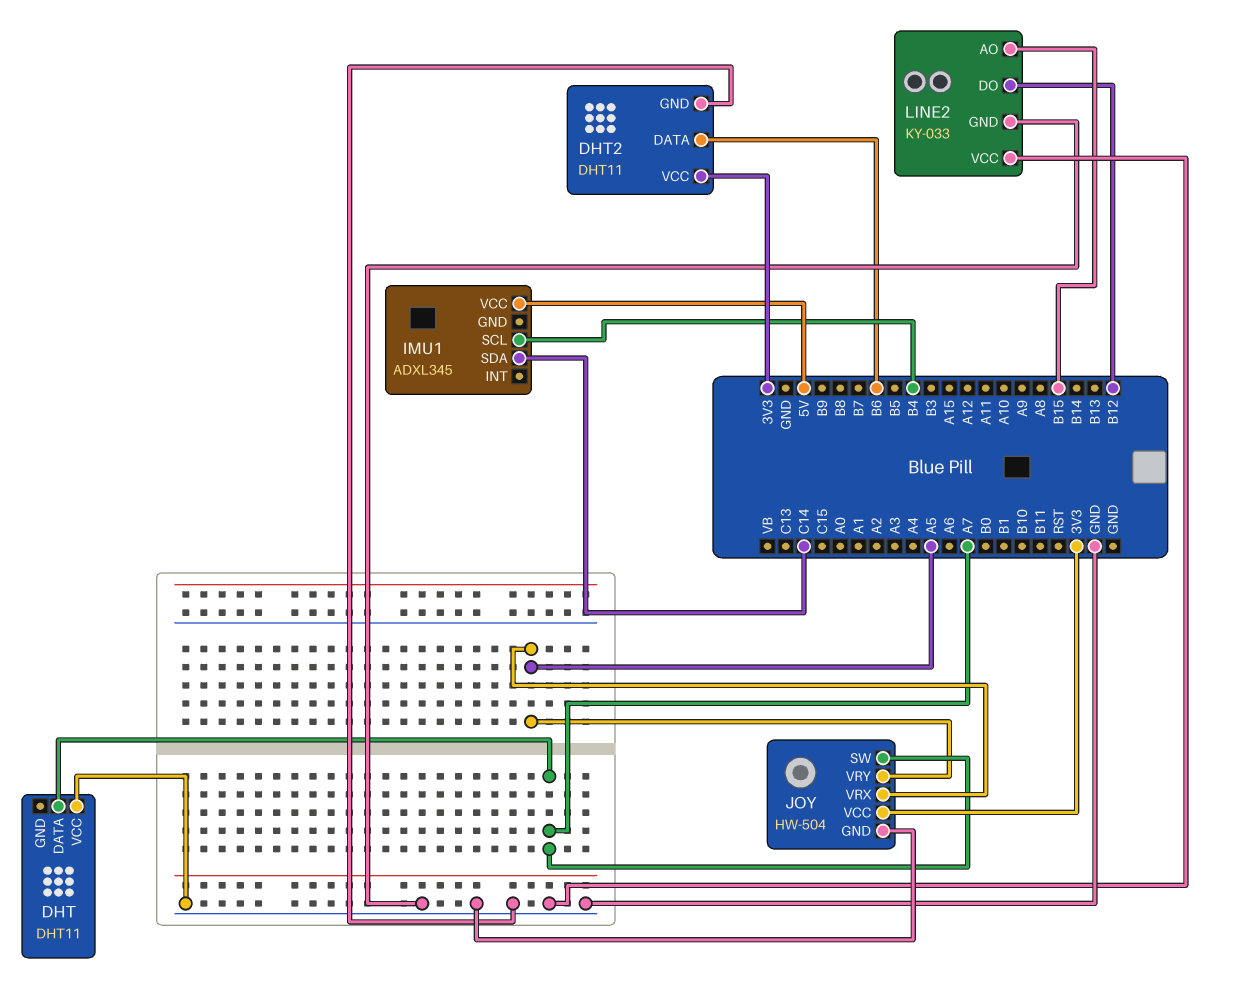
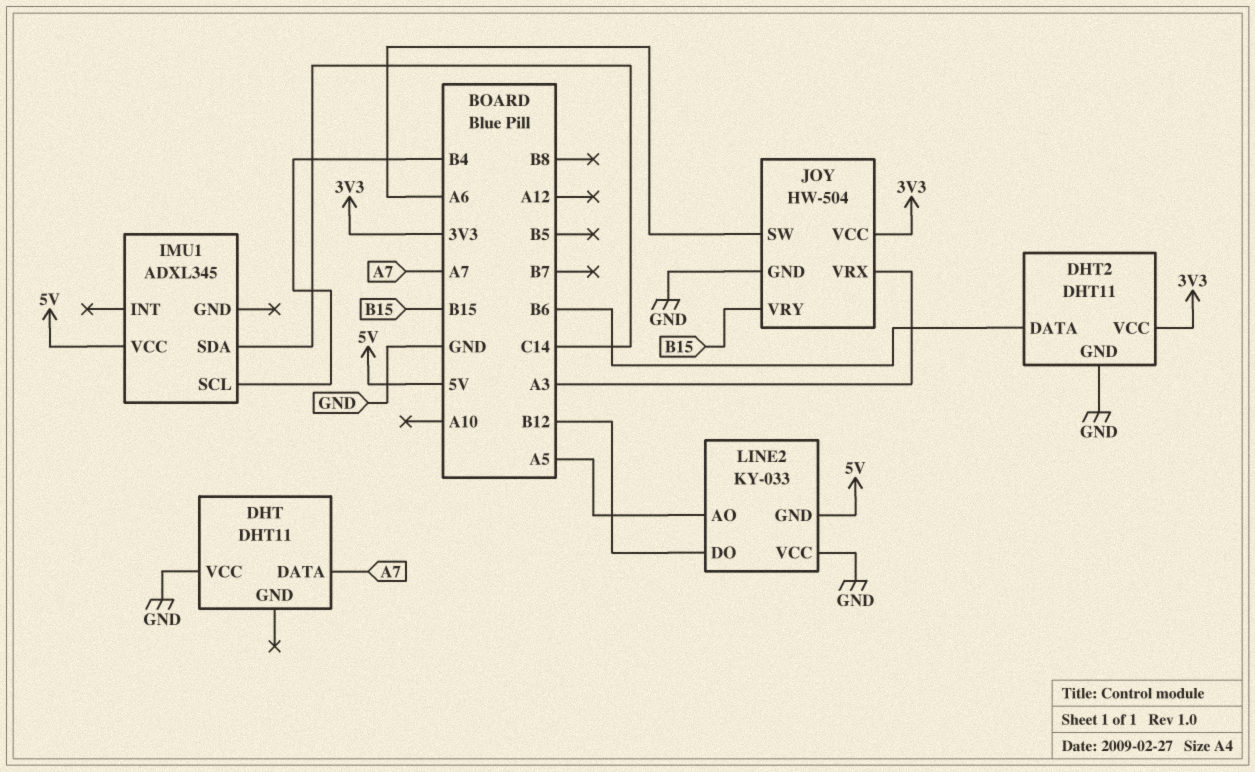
JOY pin SW: A7 -> A6
JOY pin VRX: A5 -> A3
JOY pin VRY: A5 -> B15
LINE2 pin AO: B15 -> A5
LINE2 pin GND: GND -> 5V

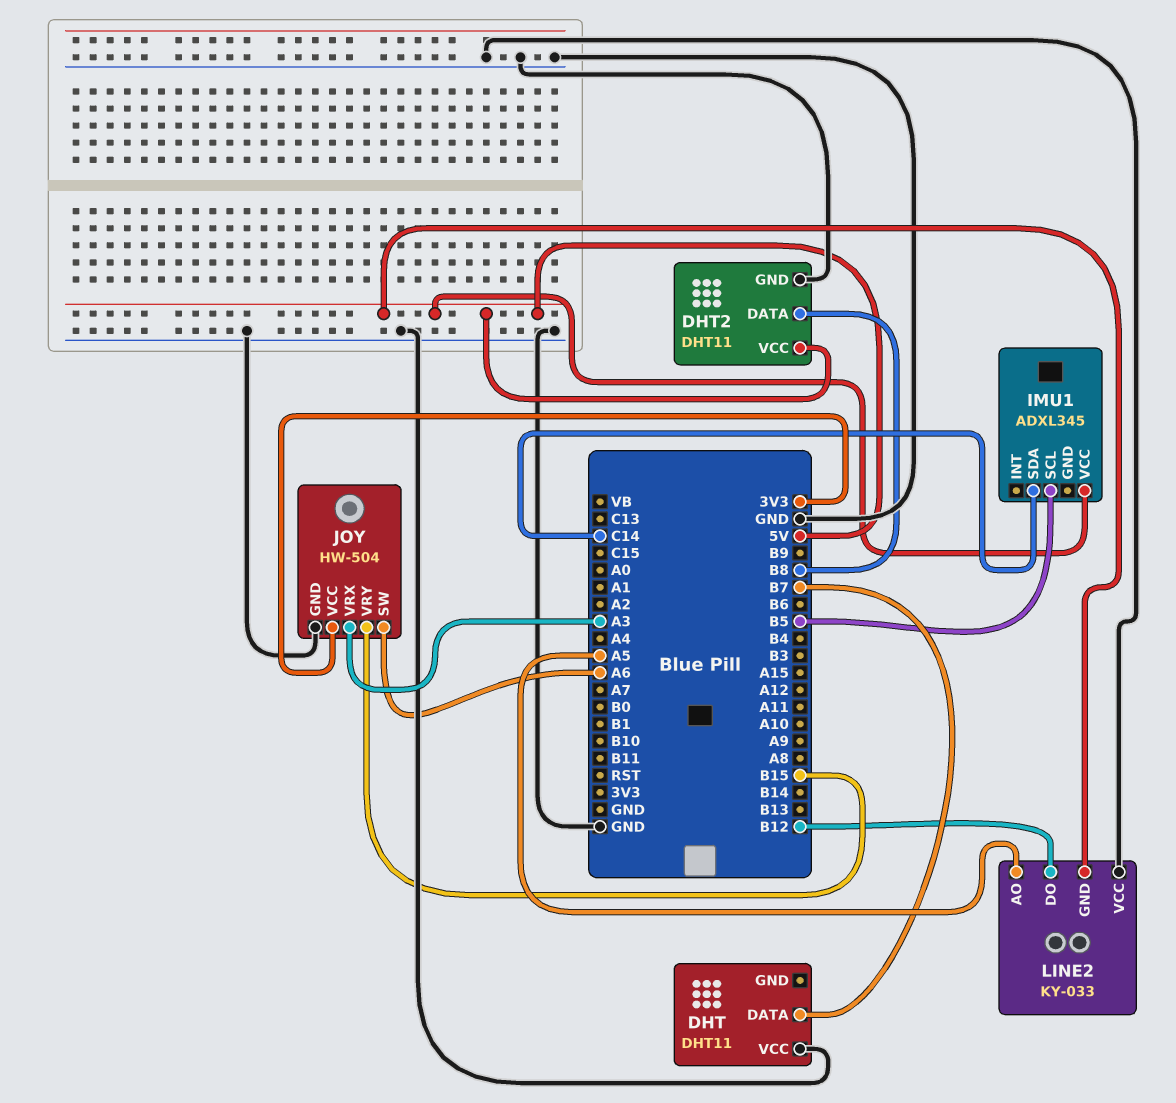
DHT pin DATA: A7 -> B7
DHT2 pin DATA: B6 -> B8
DHT2 pin VCC: 3V3 -> 5V
IMU1 pin SCL: B4 -> B5

